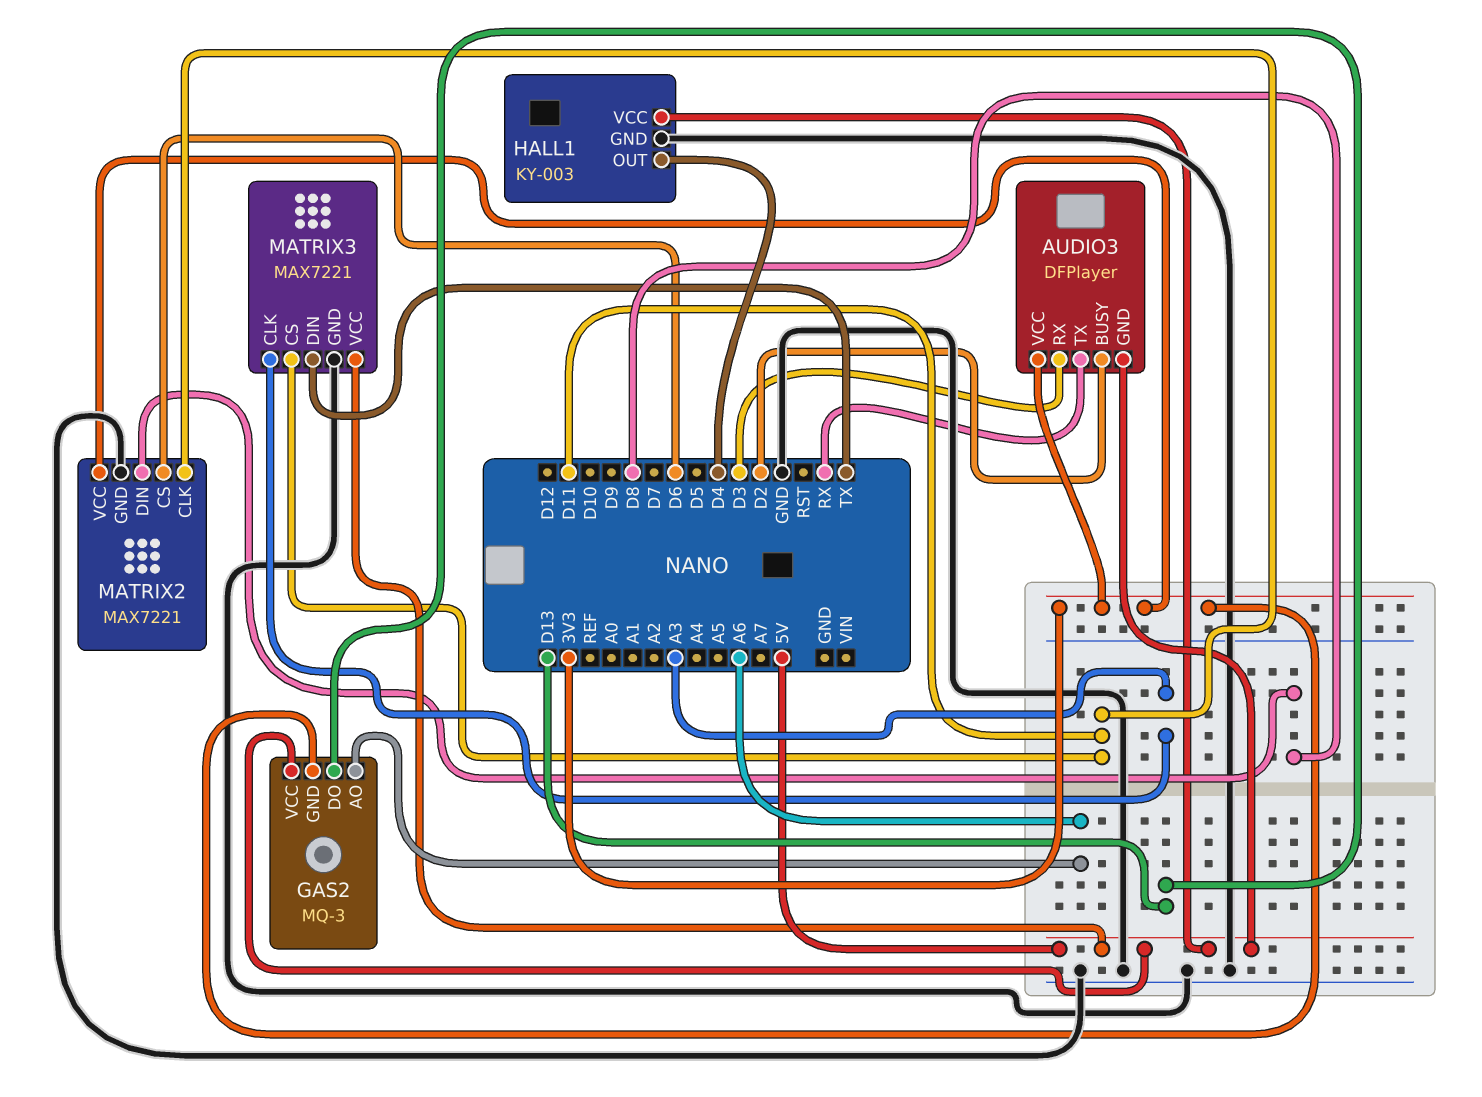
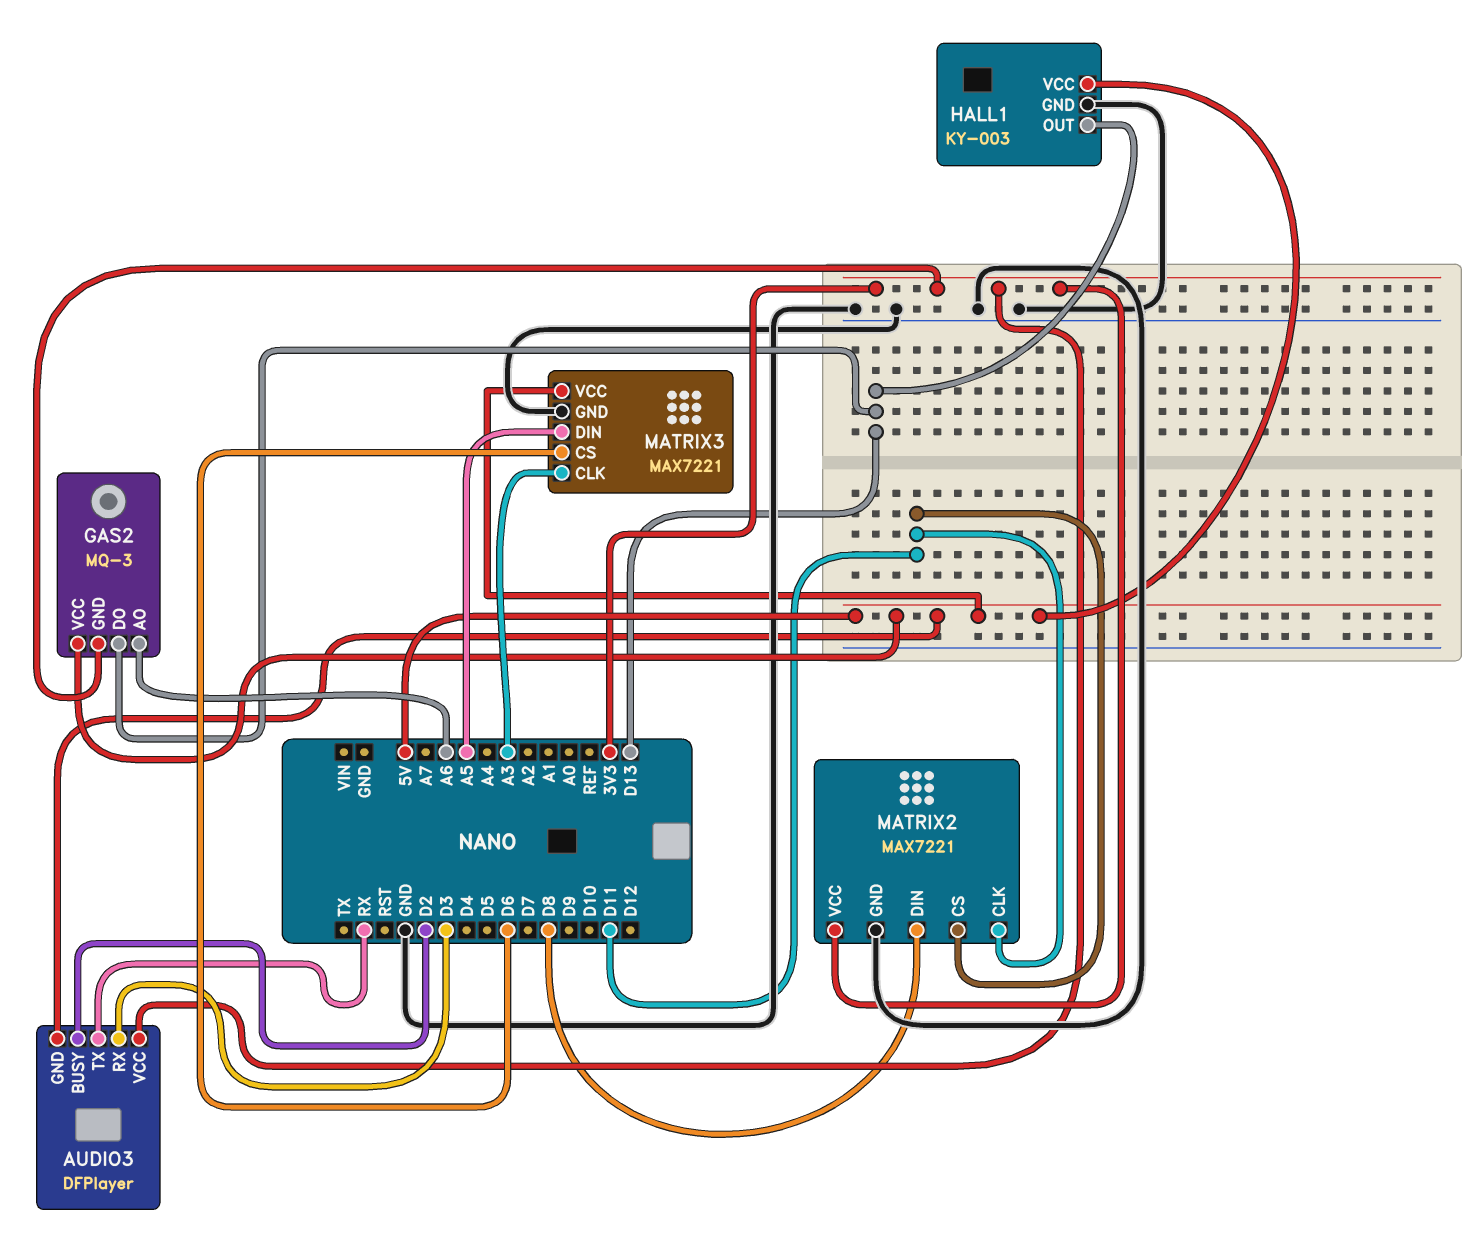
HALL1 pin OUT: D4 -> D13
MATRIX2 pin CS: D6 -> D11
MATRIX3 pin CS: D11 -> D6
MATRIX3 pin DIN: TX -> A5

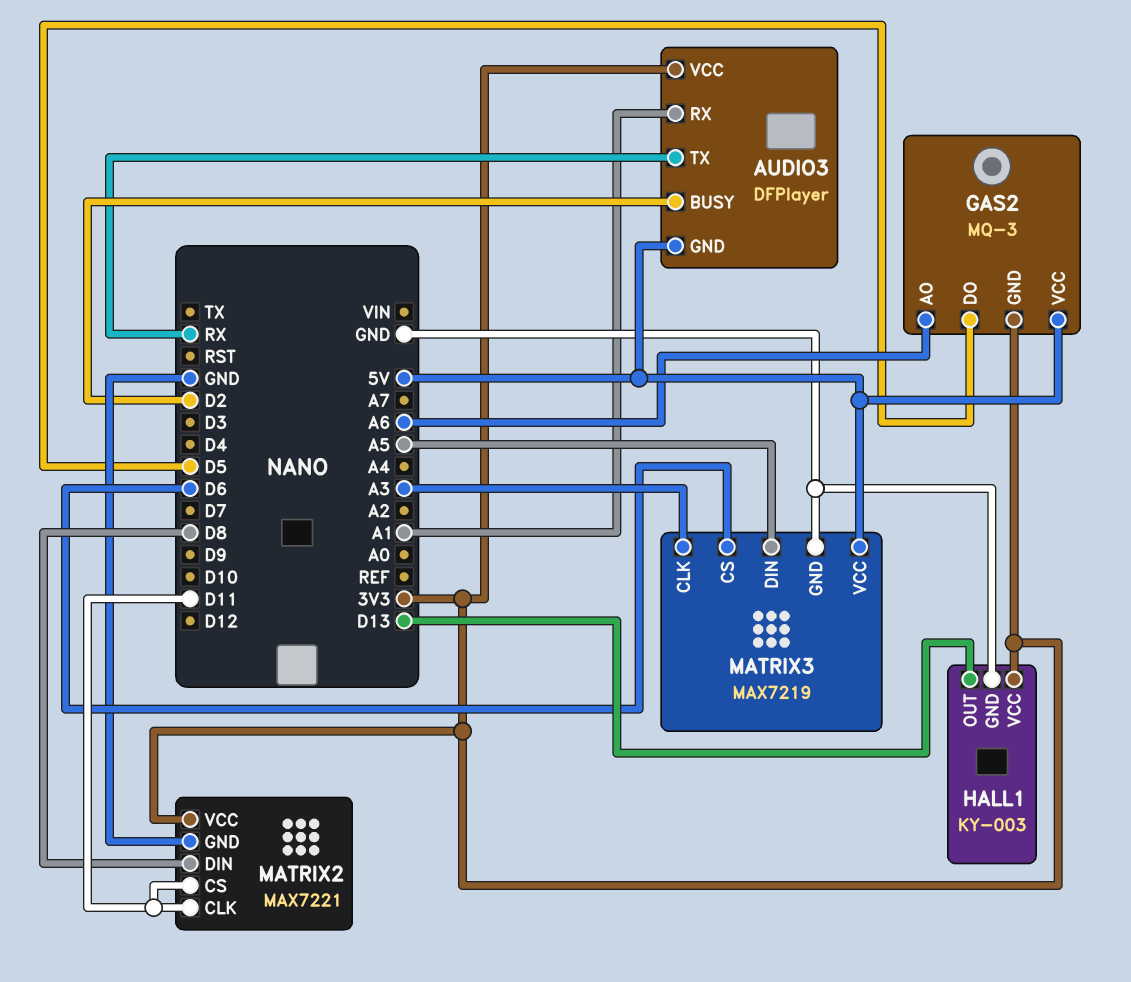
AUDIO3 pin RX: D3 -> A1
GAS2 pin DO: D13 -> D5
HALL1 pin VCC: 5V -> 3V3
MATRIX3: MAX7221 -> MAX7219

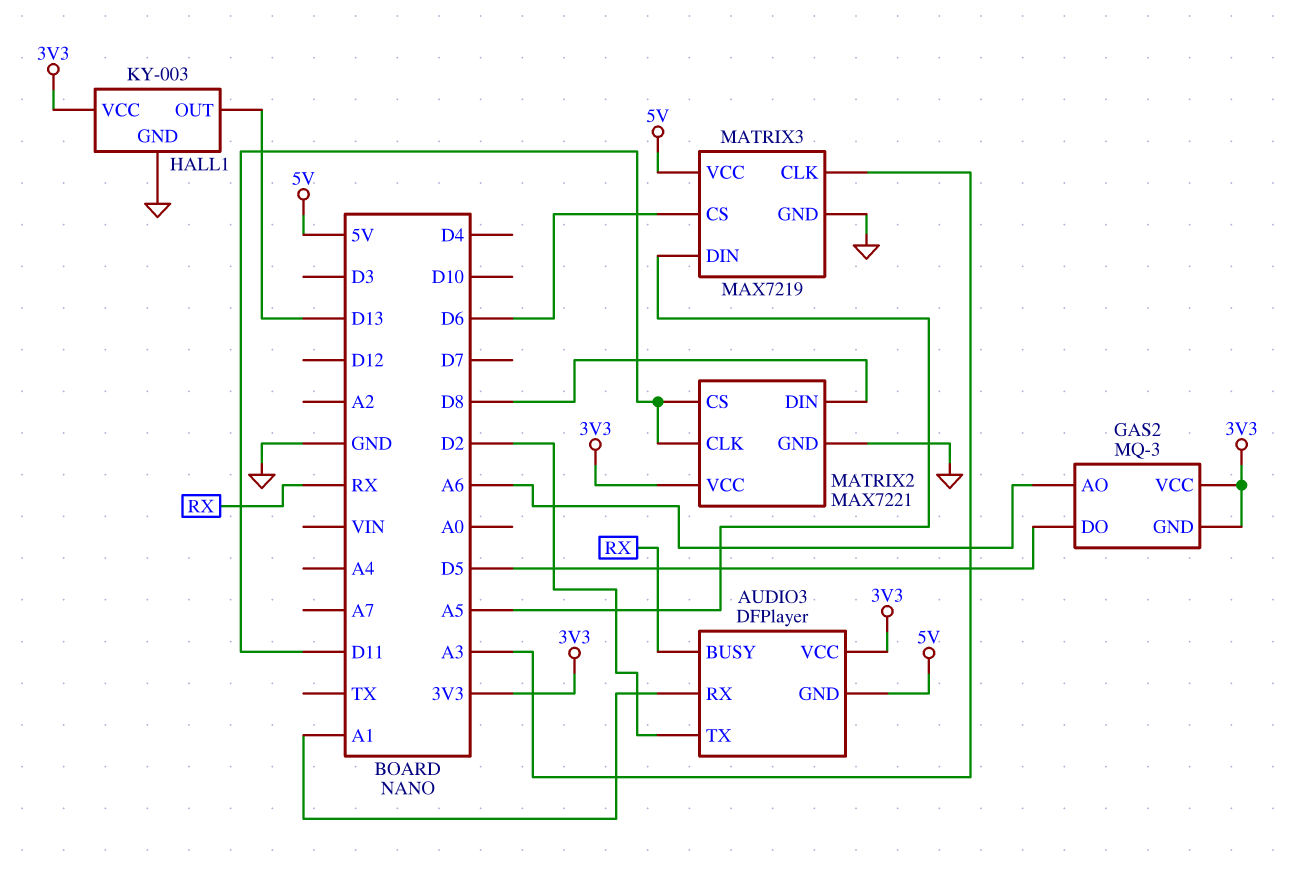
AUDIO3 pin BUSY: D2 -> RX
AUDIO3 pin TX: RX -> D2
GAS2 pin VCC: 5V -> 3V3

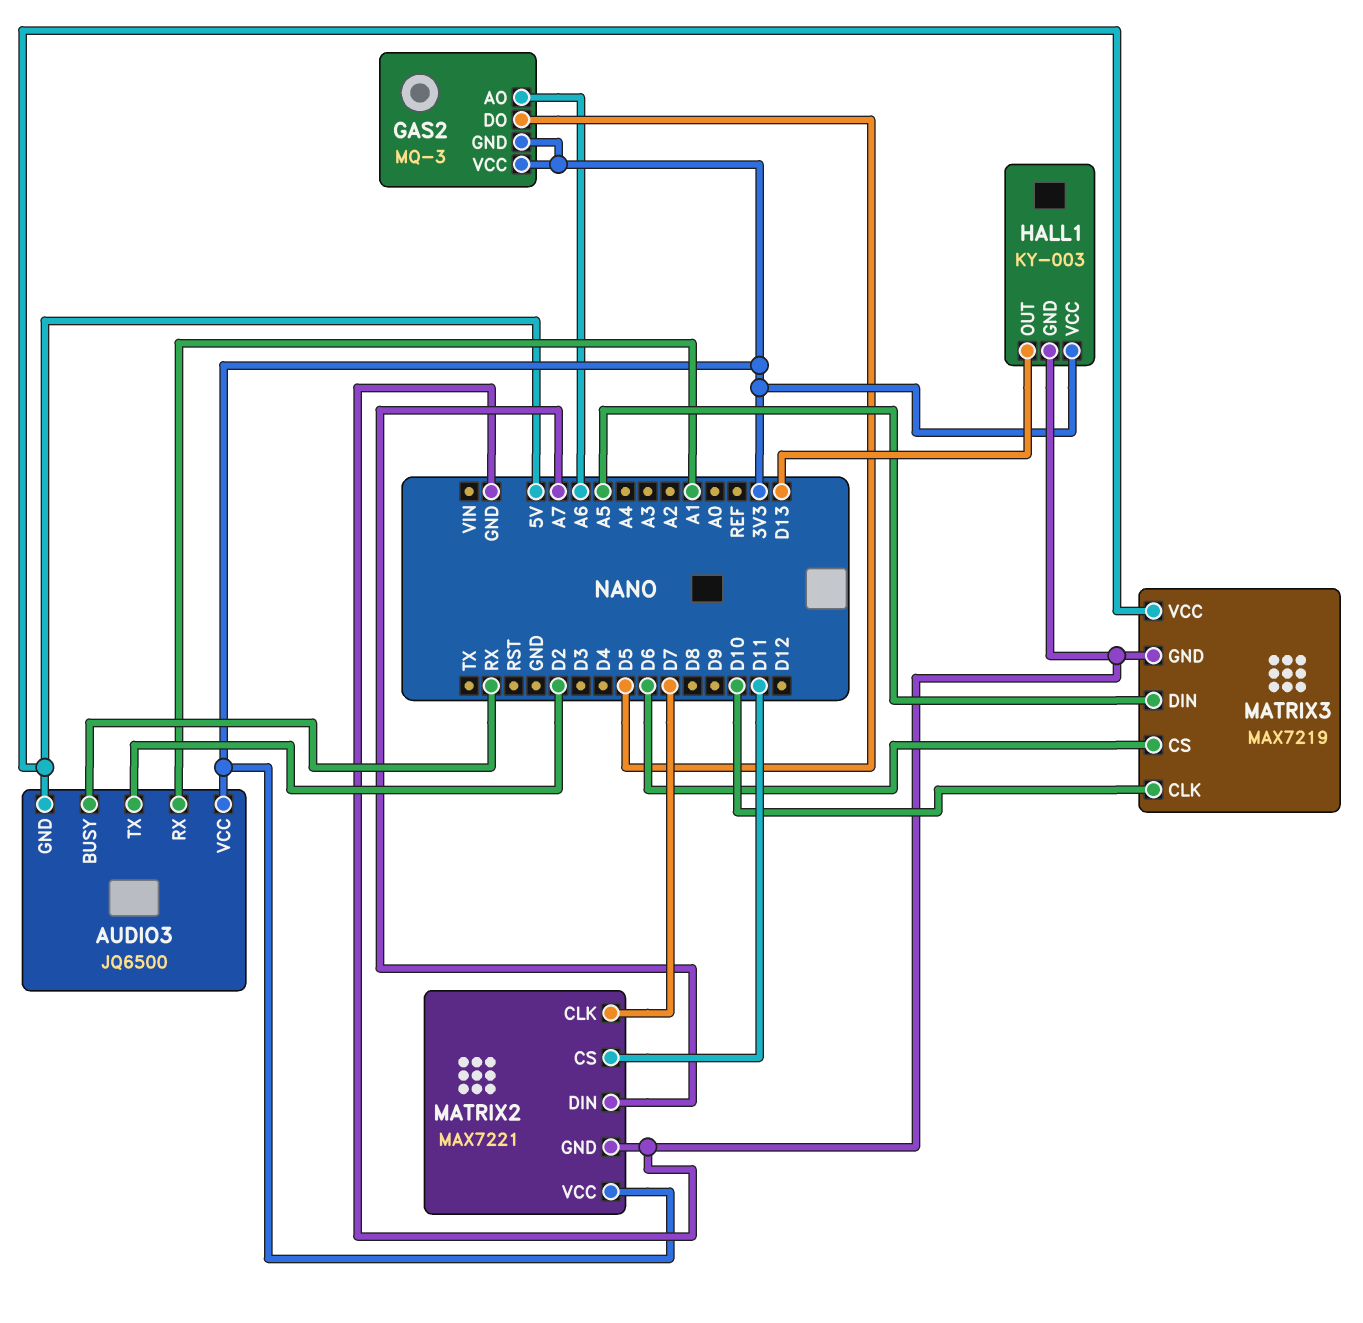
AUDIO3: DFPlayer -> JQ6500
MATRIX2 pin CLK: D11 -> D7
MATRIX2 pin DIN: D8 -> A7
MATRIX3 pin CLK: A3 -> D10

